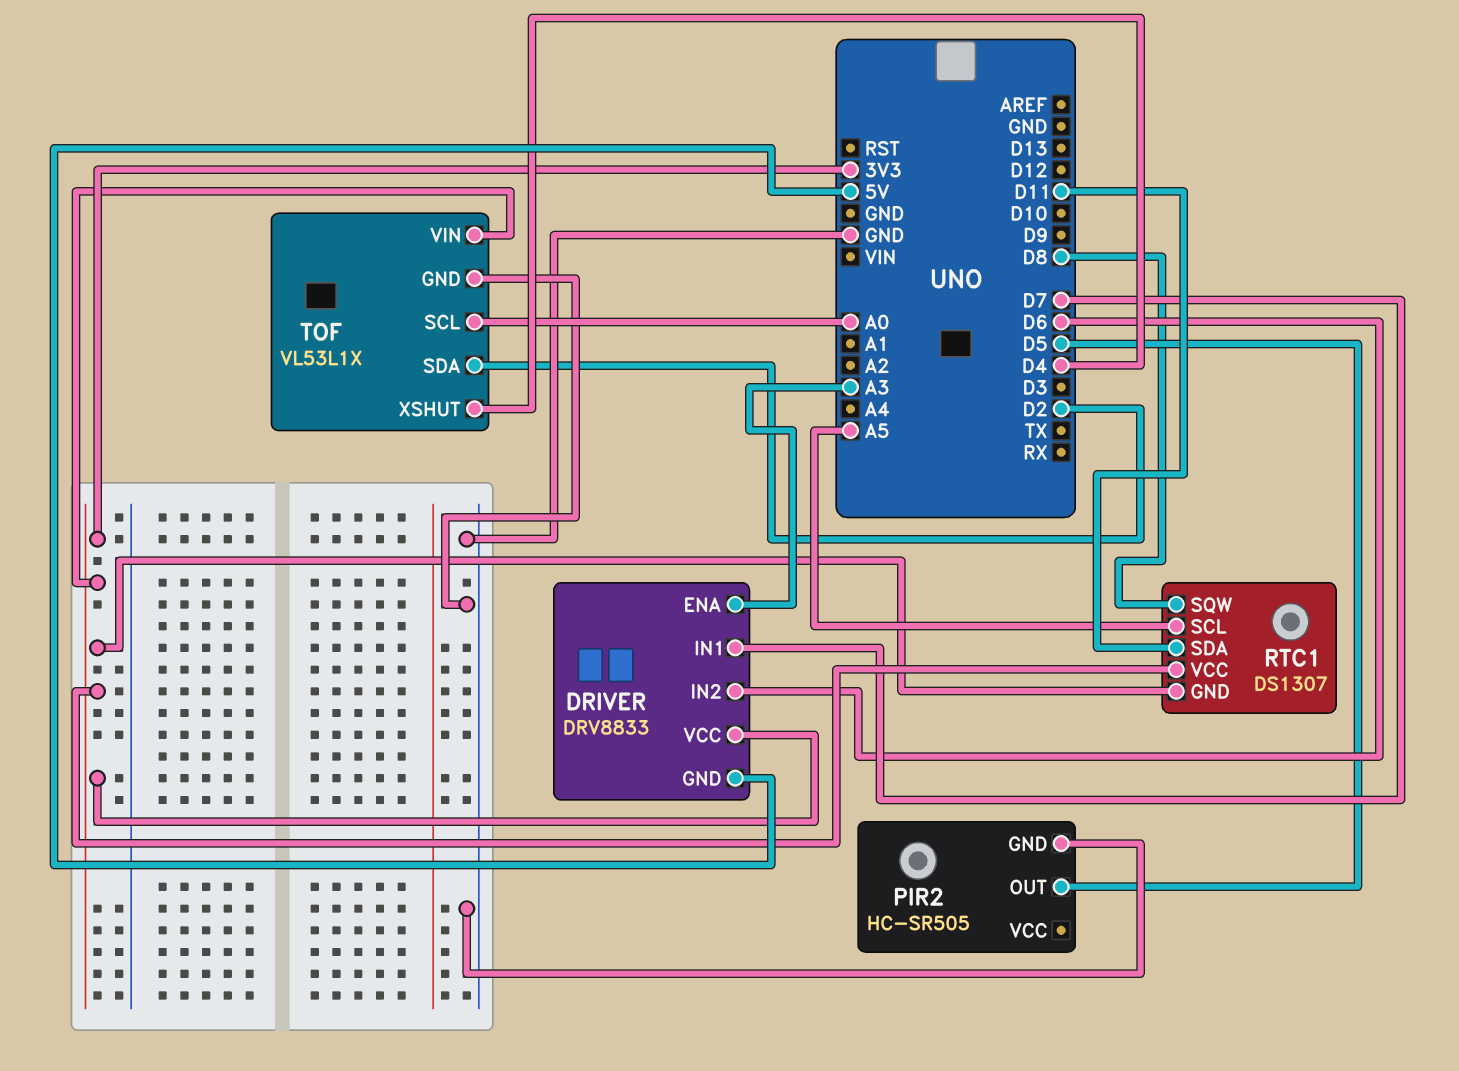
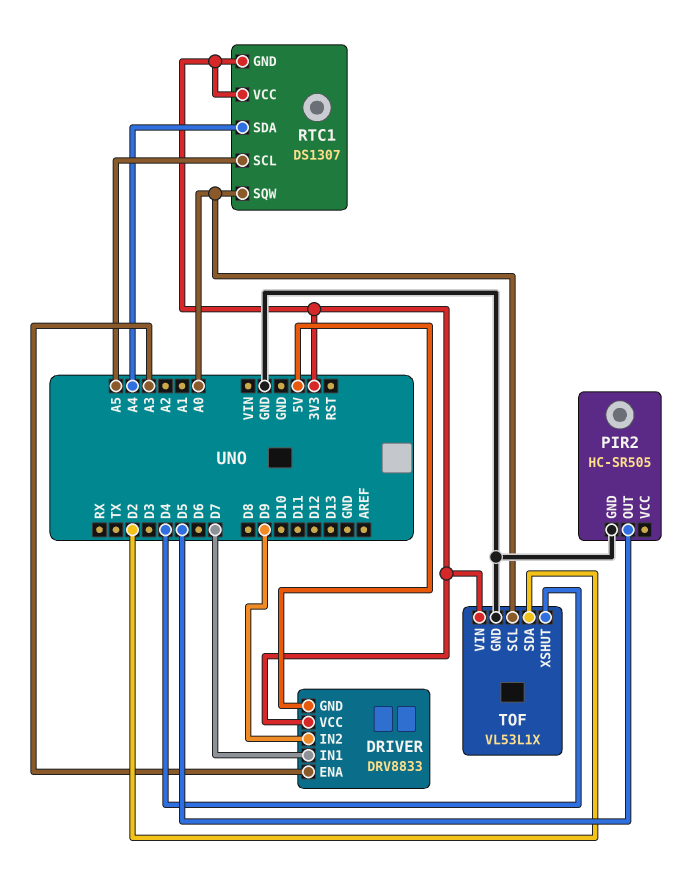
DRIVER pin IN2: D6 -> D9
RTC1 pin SDA: D11 -> A4
RTC1 pin SQW: D8 -> A0

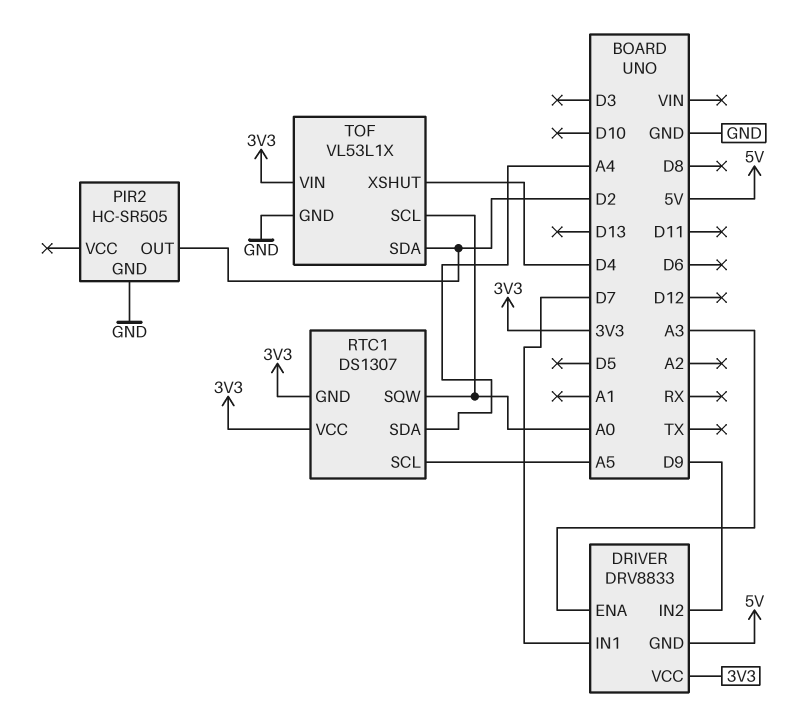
PIR2 pin OUT: D5 -> D2

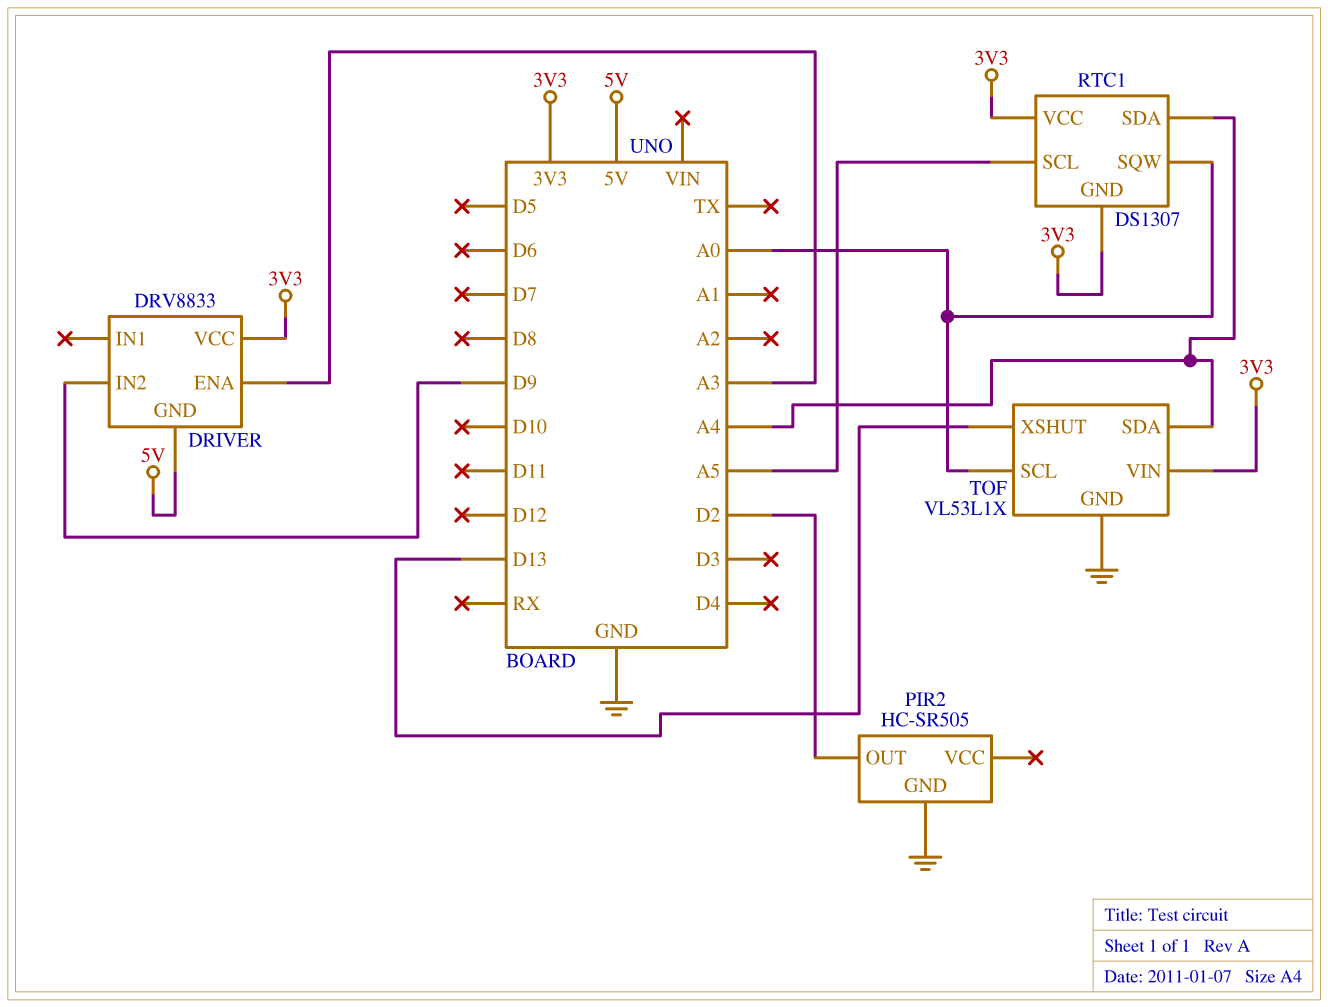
DRIVER pin IN1: D7 -> none
TOF pin SDA: D2 -> A4
TOF pin XSHUT: D4 -> D13

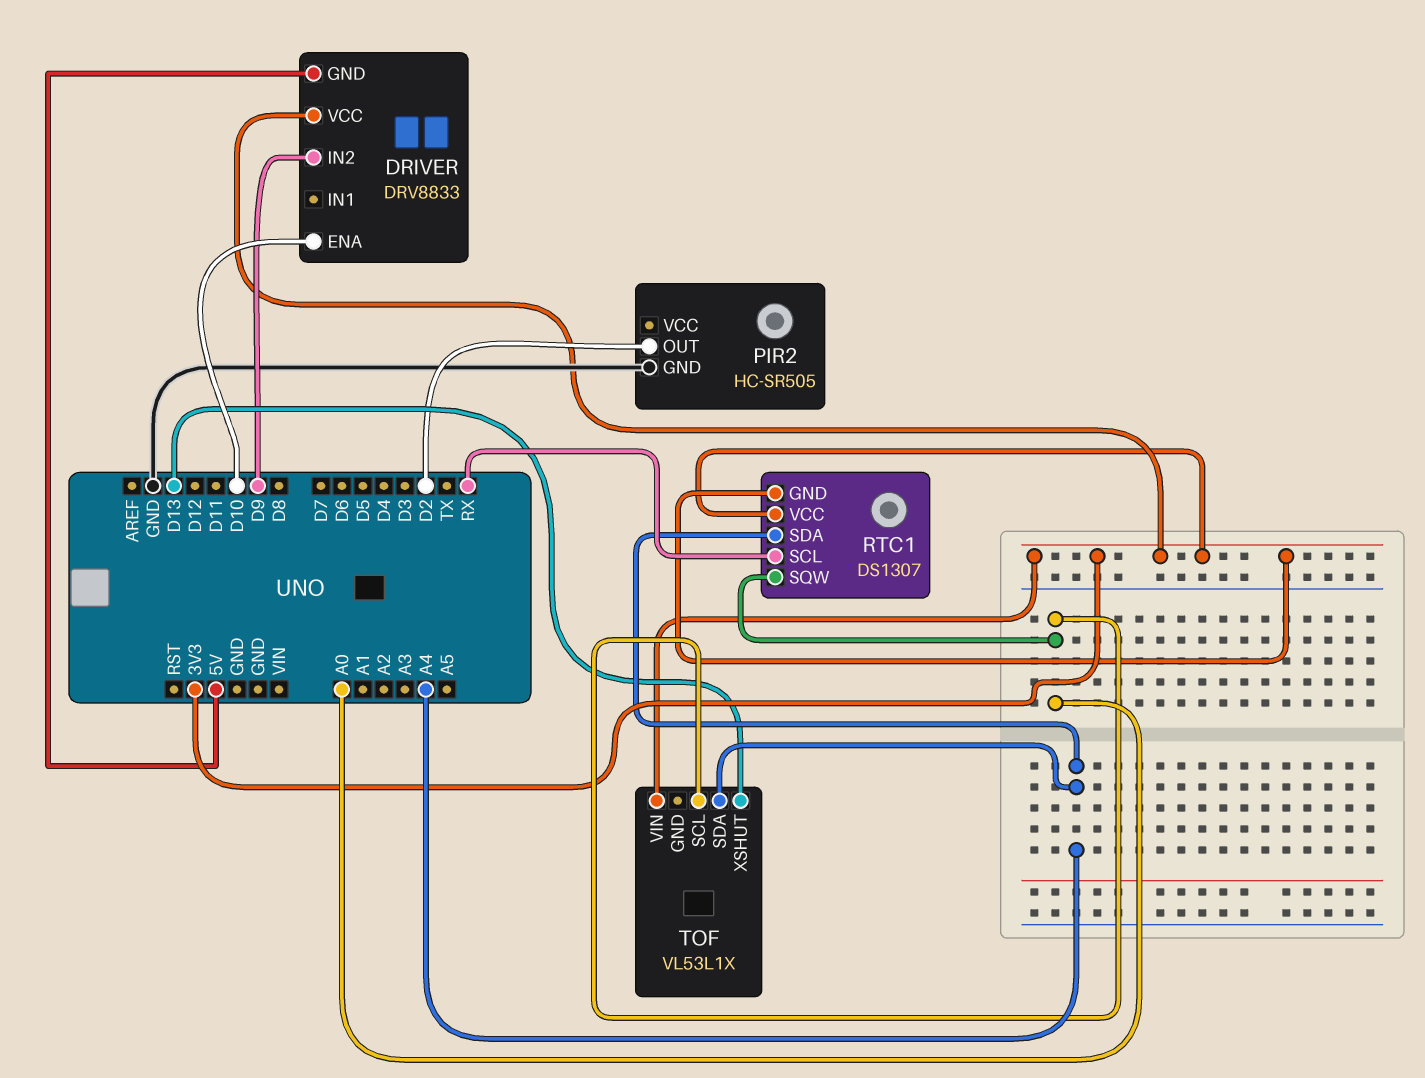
DRIVER pin ENA: A3 -> D10
RTC1 pin SCL: A5 -> RX
TOF pin GND: GND -> none

